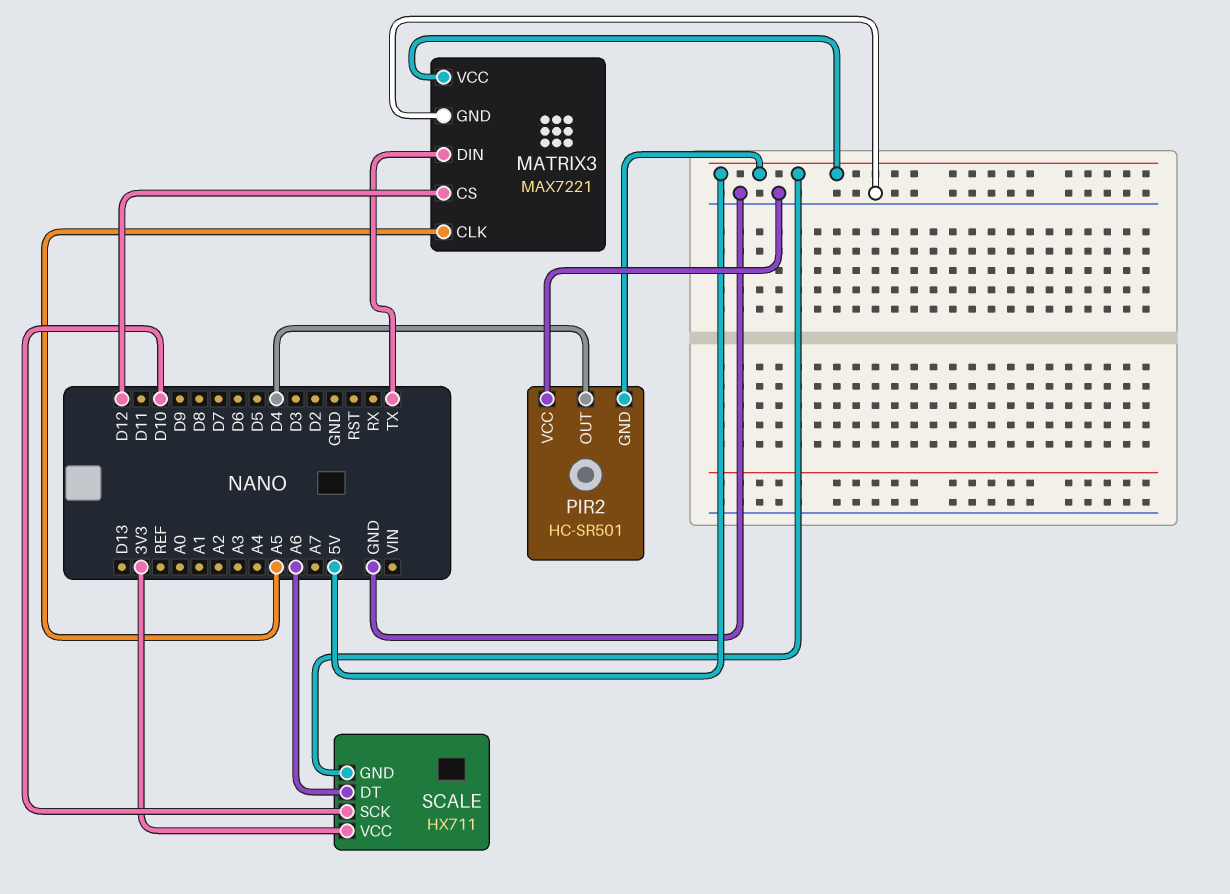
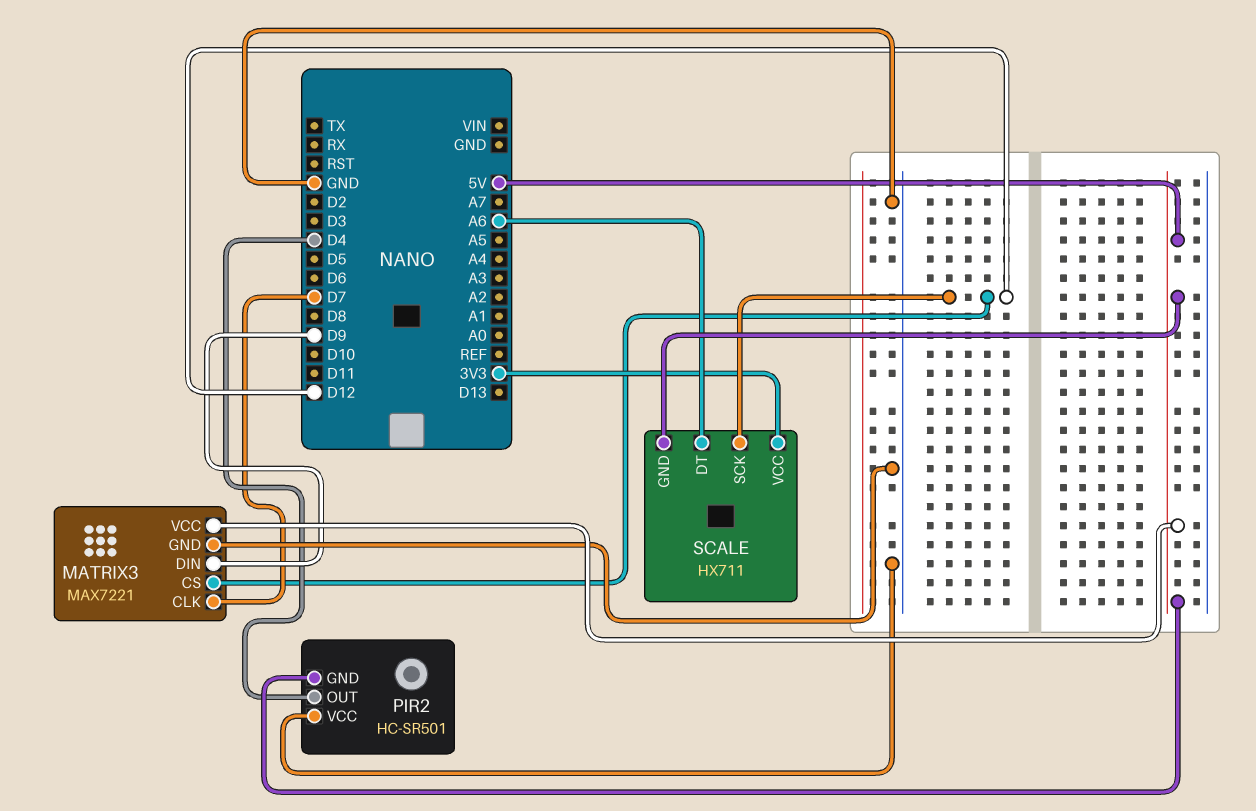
MATRIX3 pin CLK: A5 -> D7
MATRIX3 pin DIN: TX -> D9
SCALE pin SCK: D10 -> D12

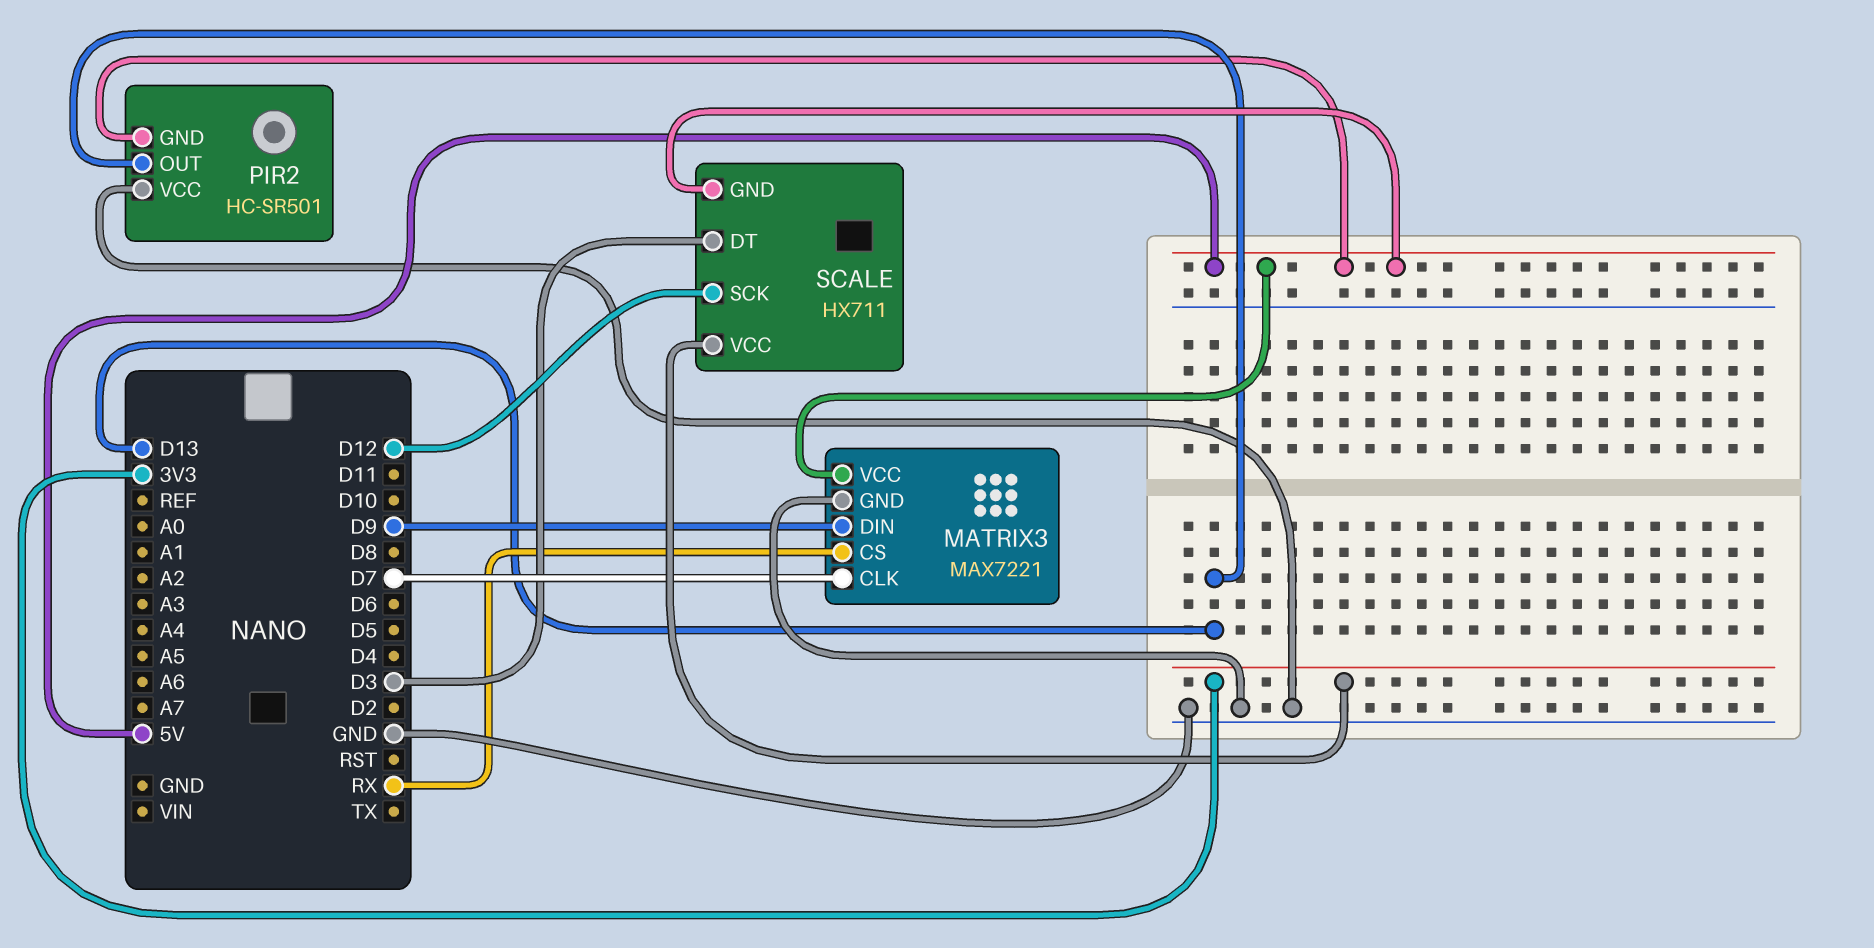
MATRIX3 pin CS: D12 -> RX
PIR2 pin OUT: D4 -> D13
SCALE pin DT: A6 -> D3

